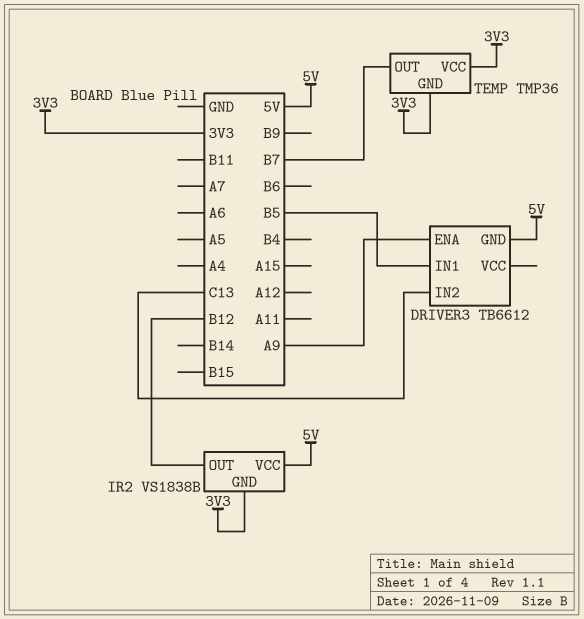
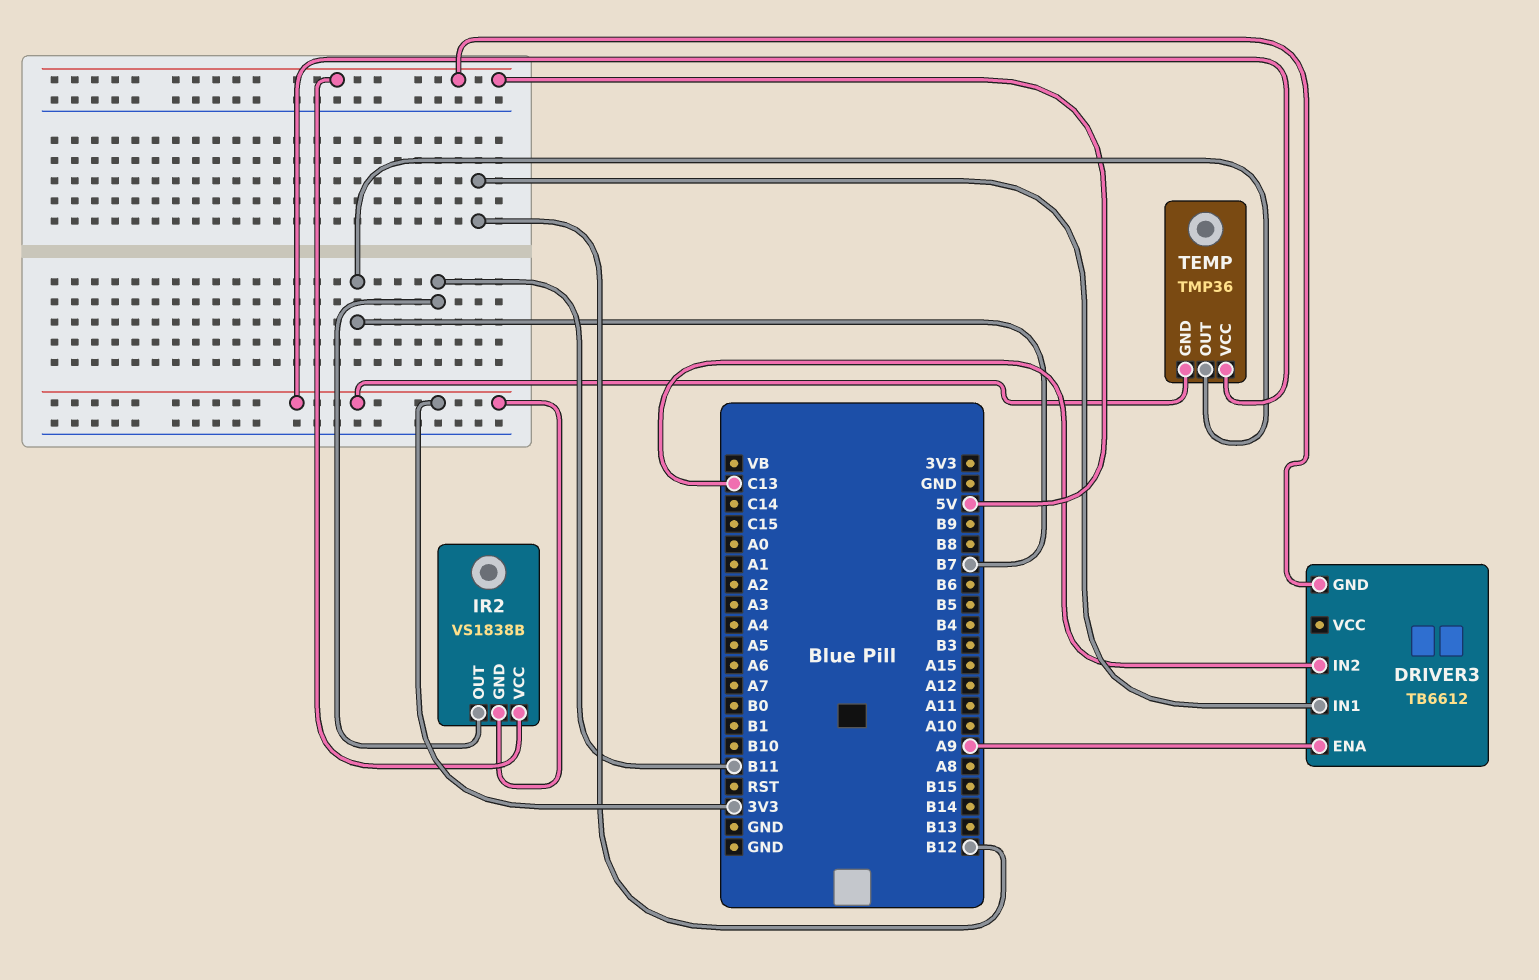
DRIVER3 pin IN1: B5 -> B12
IR2 pin OUT: B12 -> B11

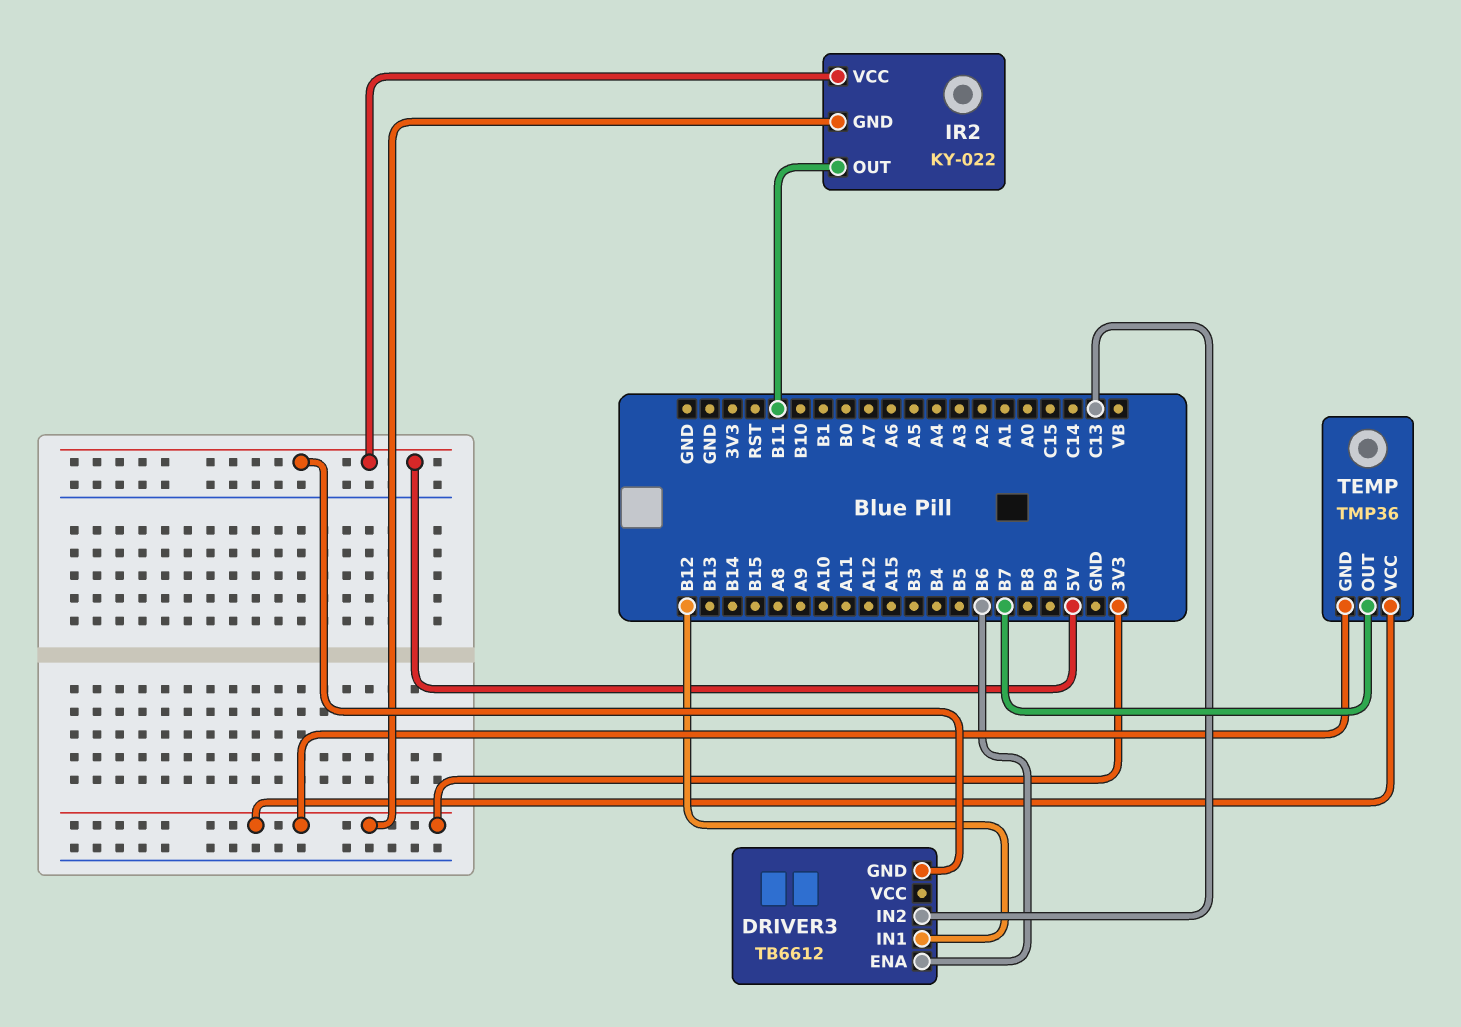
DRIVER3 pin ENA: A9 -> B6
IR2: VS1838B -> KY-022

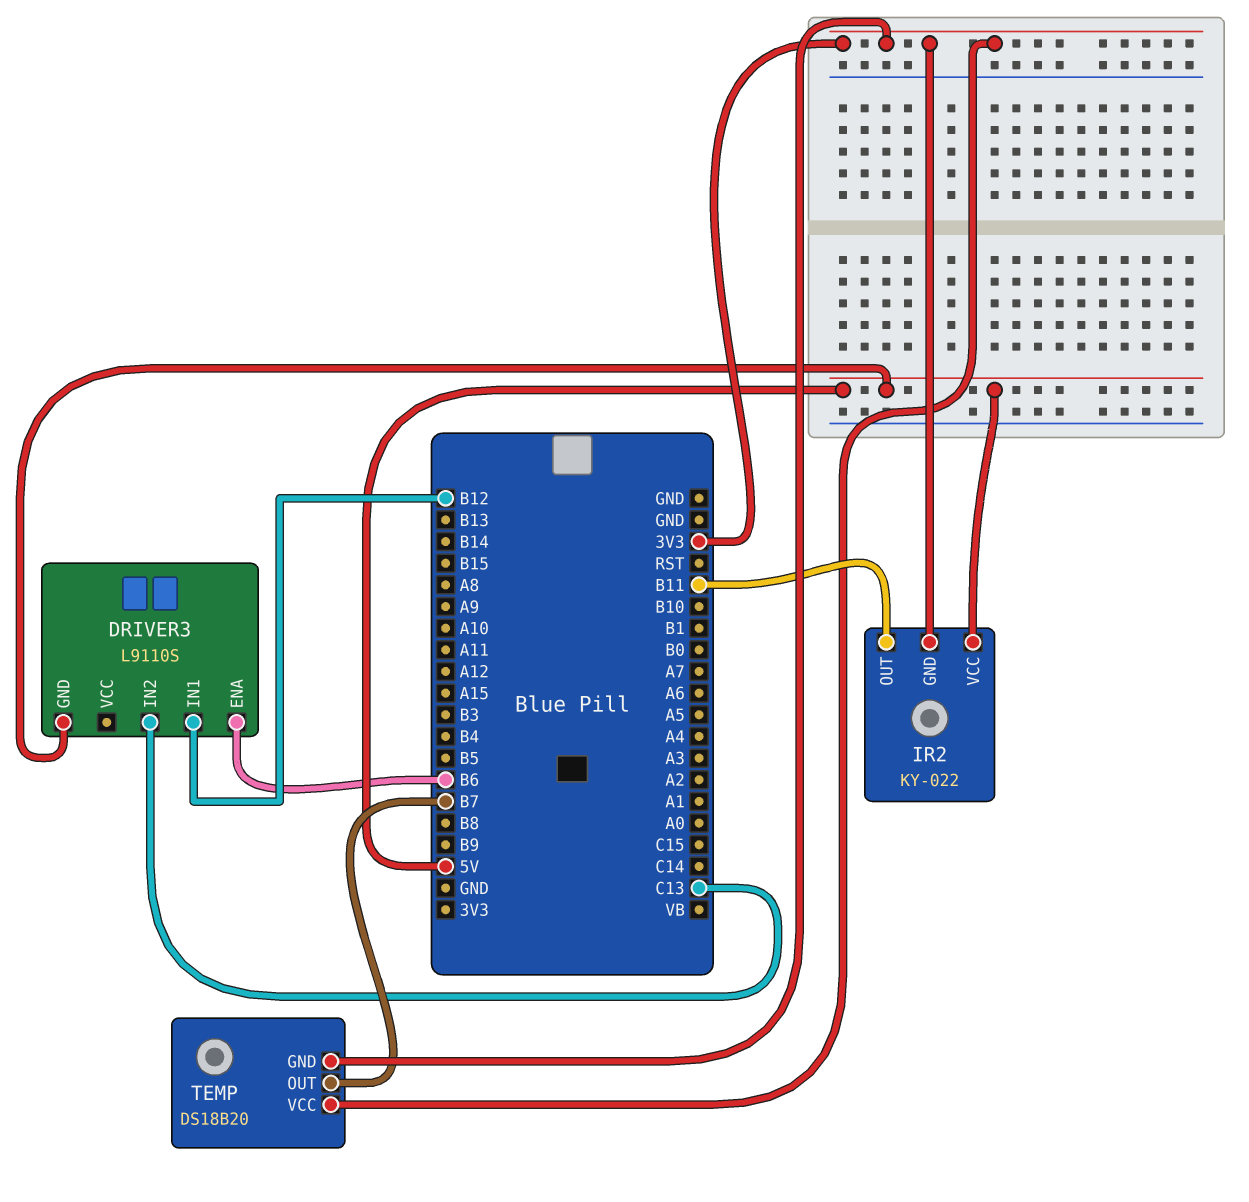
DRIVER3: TB6612 -> L9110S
TEMP: TMP36 -> DS18B20

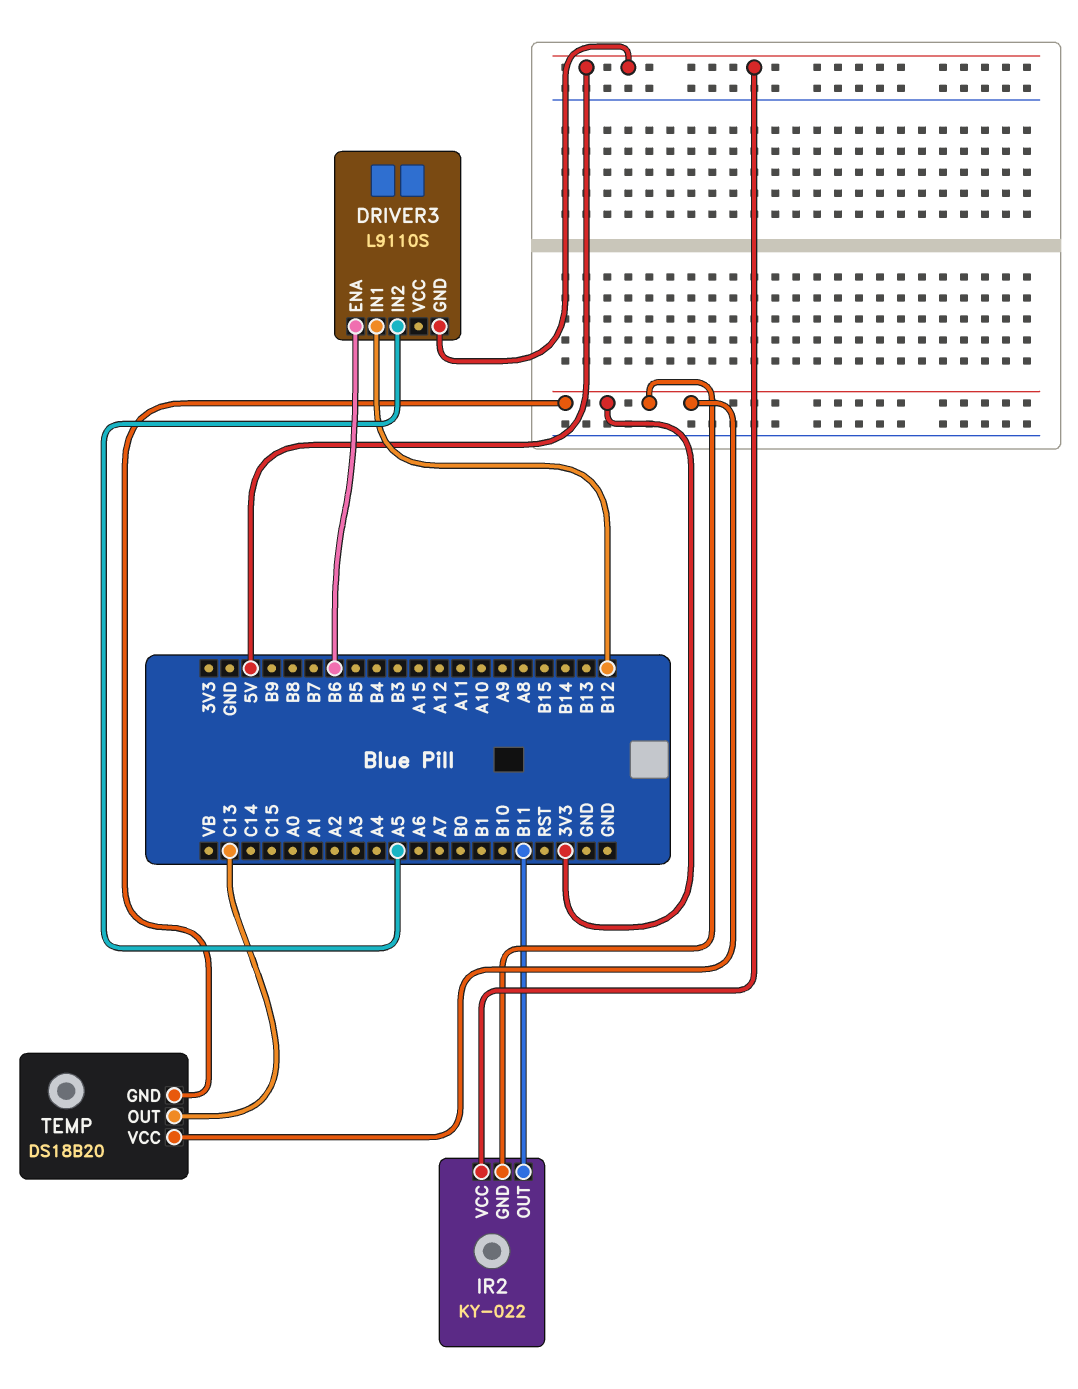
DRIVER3 pin IN2: C13 -> A5
TEMP pin OUT: B7 -> C13

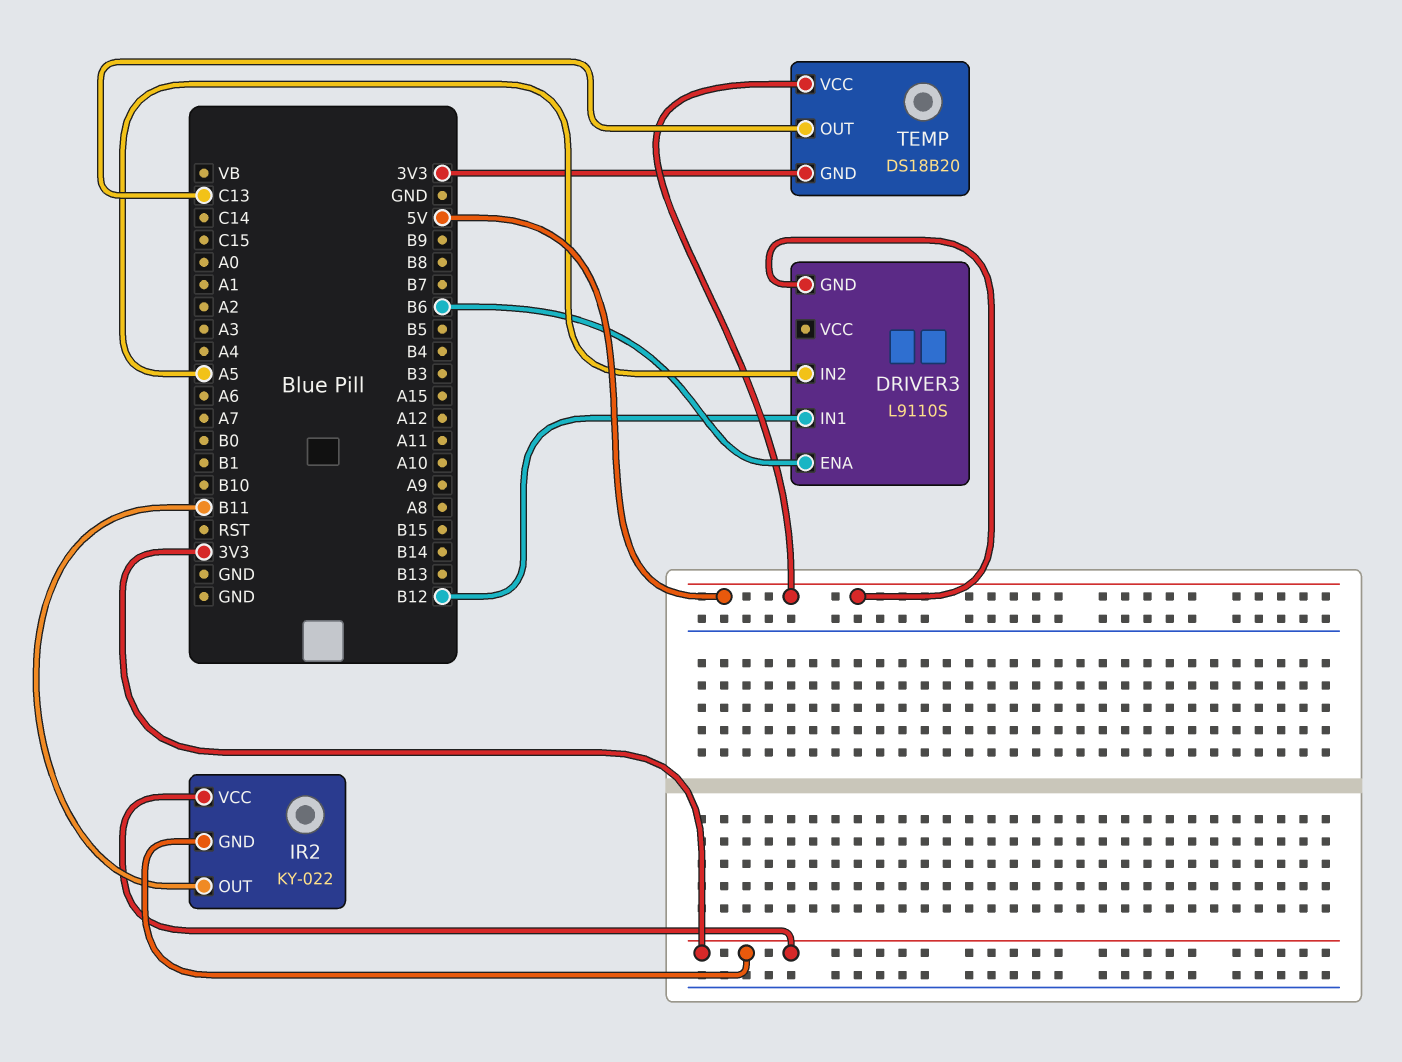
IR2 pin VCC: 5V -> 3V3
TEMP pin VCC: 3V3 -> 5V

